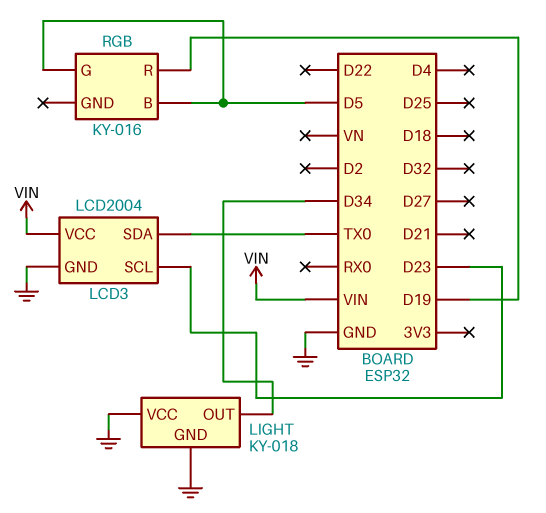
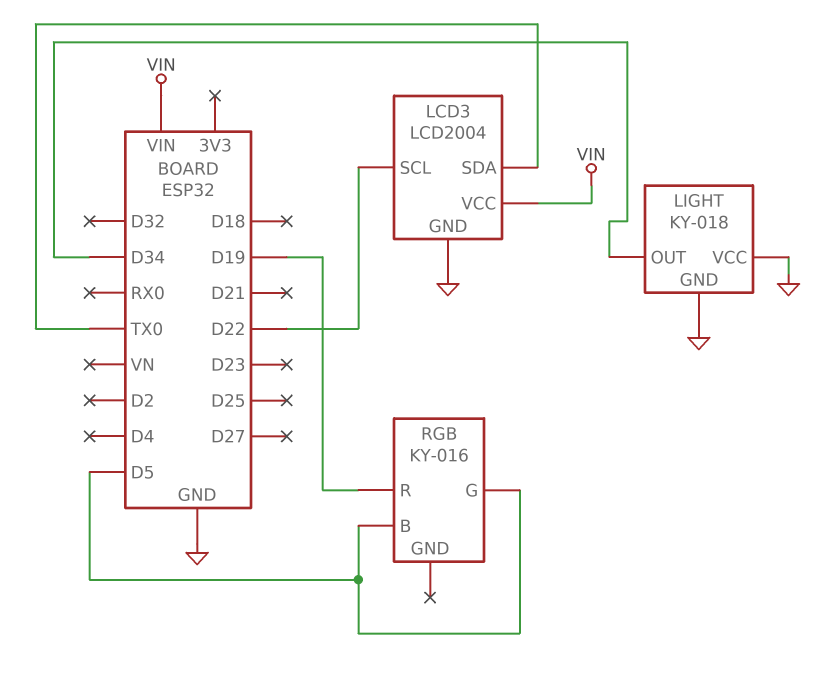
LCD3 pin SCL: D23 -> D22

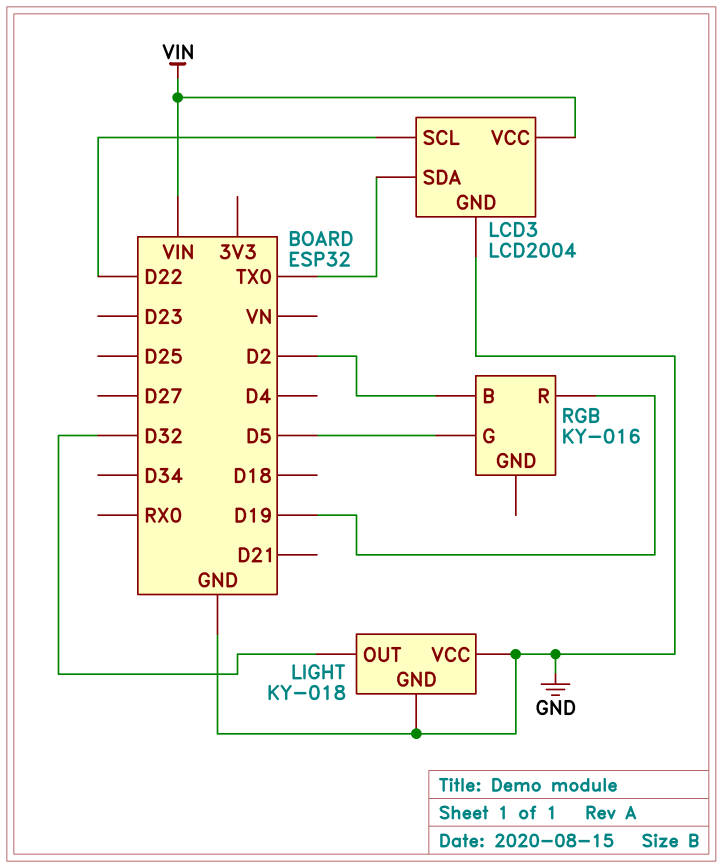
LIGHT pin OUT: D34 -> D32
RGB pin B: D5 -> D2

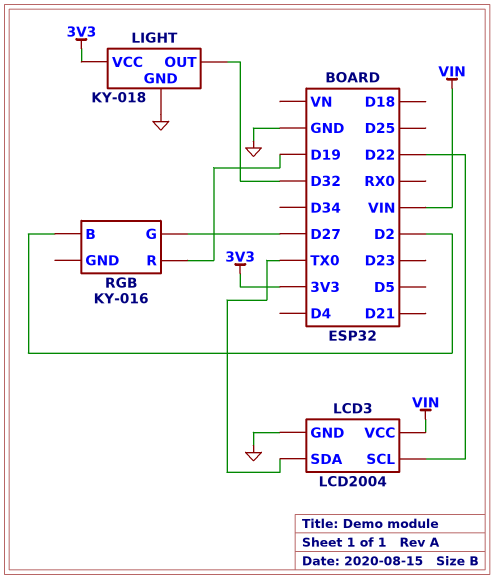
LIGHT pin VCC: GND -> 3V3
RGB pin G: D5 -> D27

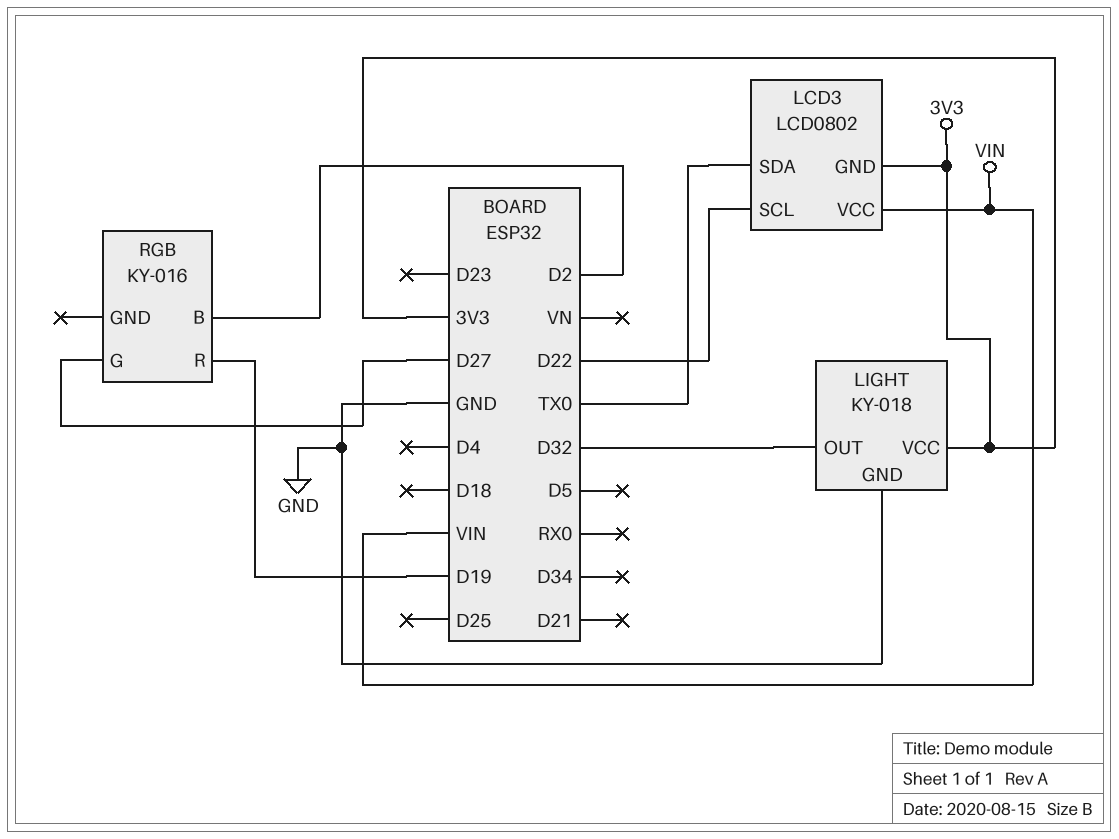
LCD3: LCD2004 -> LCD0802
LCD3 pin GND: GND -> 3V3

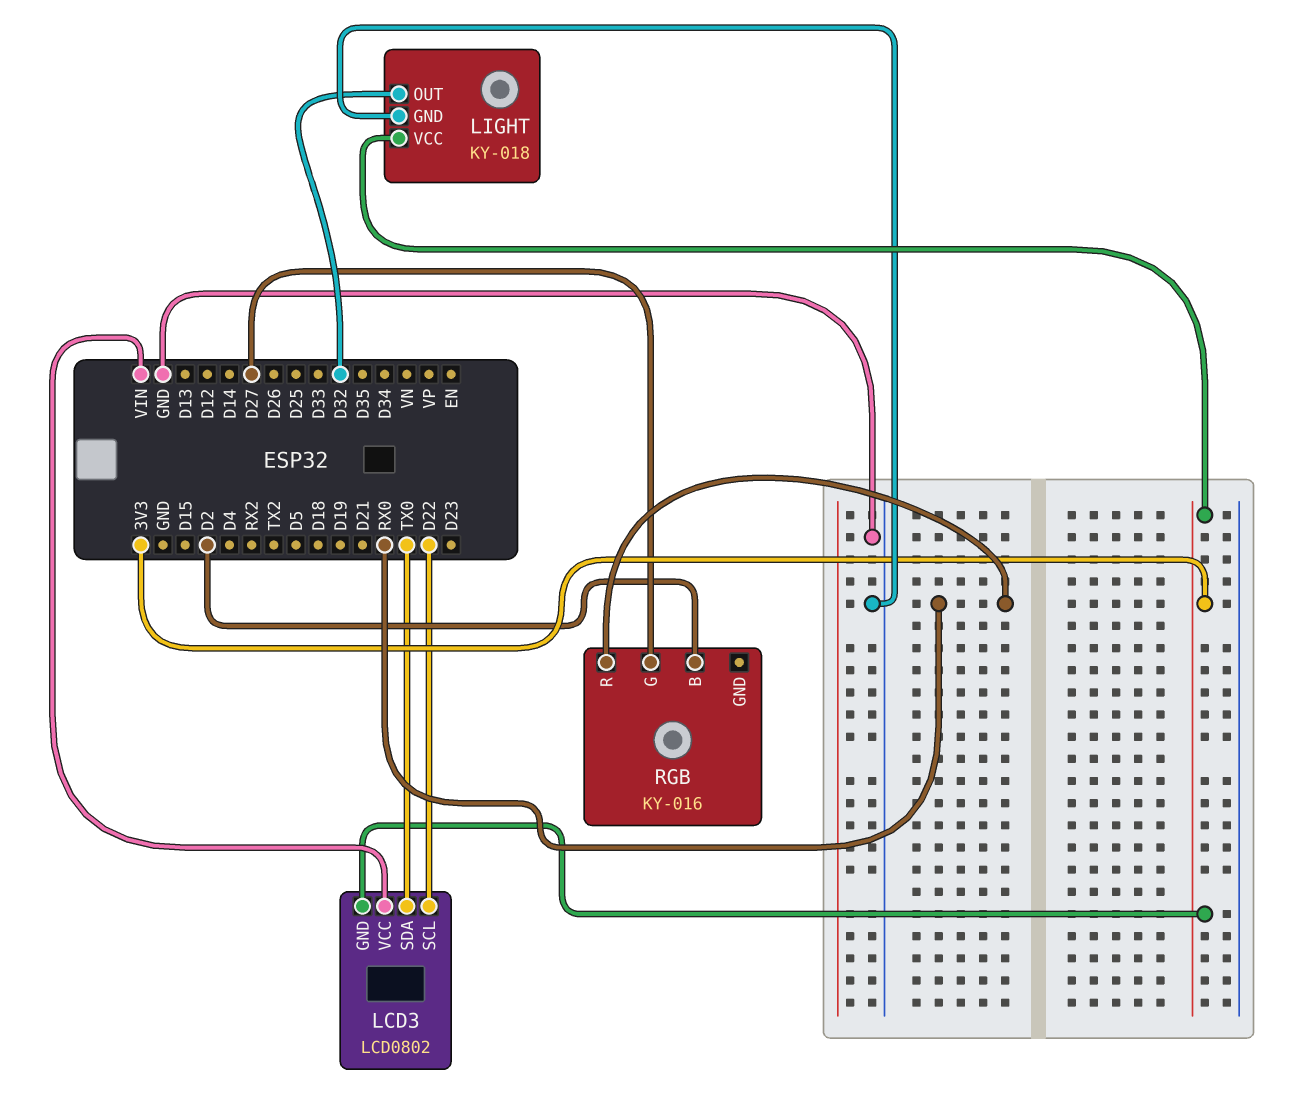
RGB pin R: D19 -> RX0

